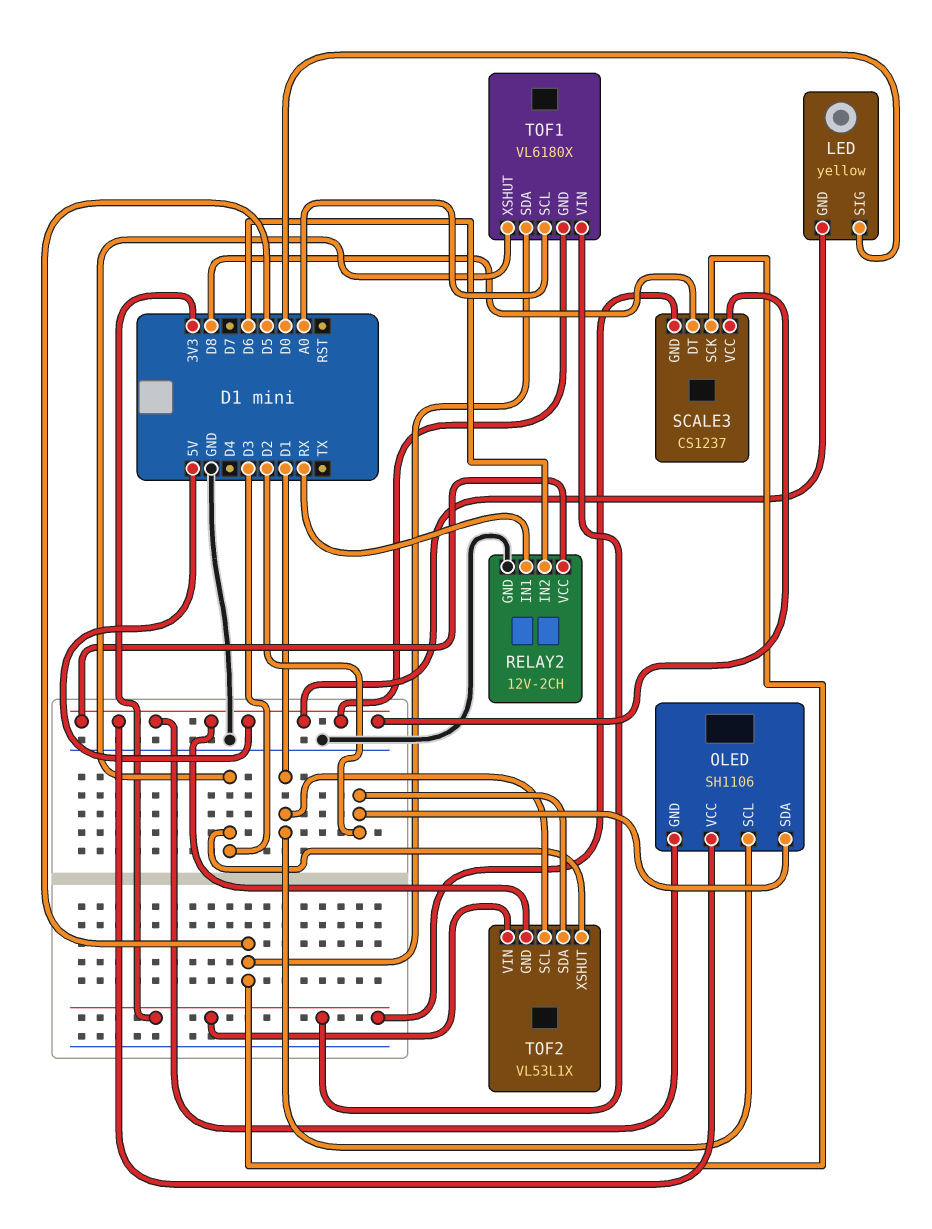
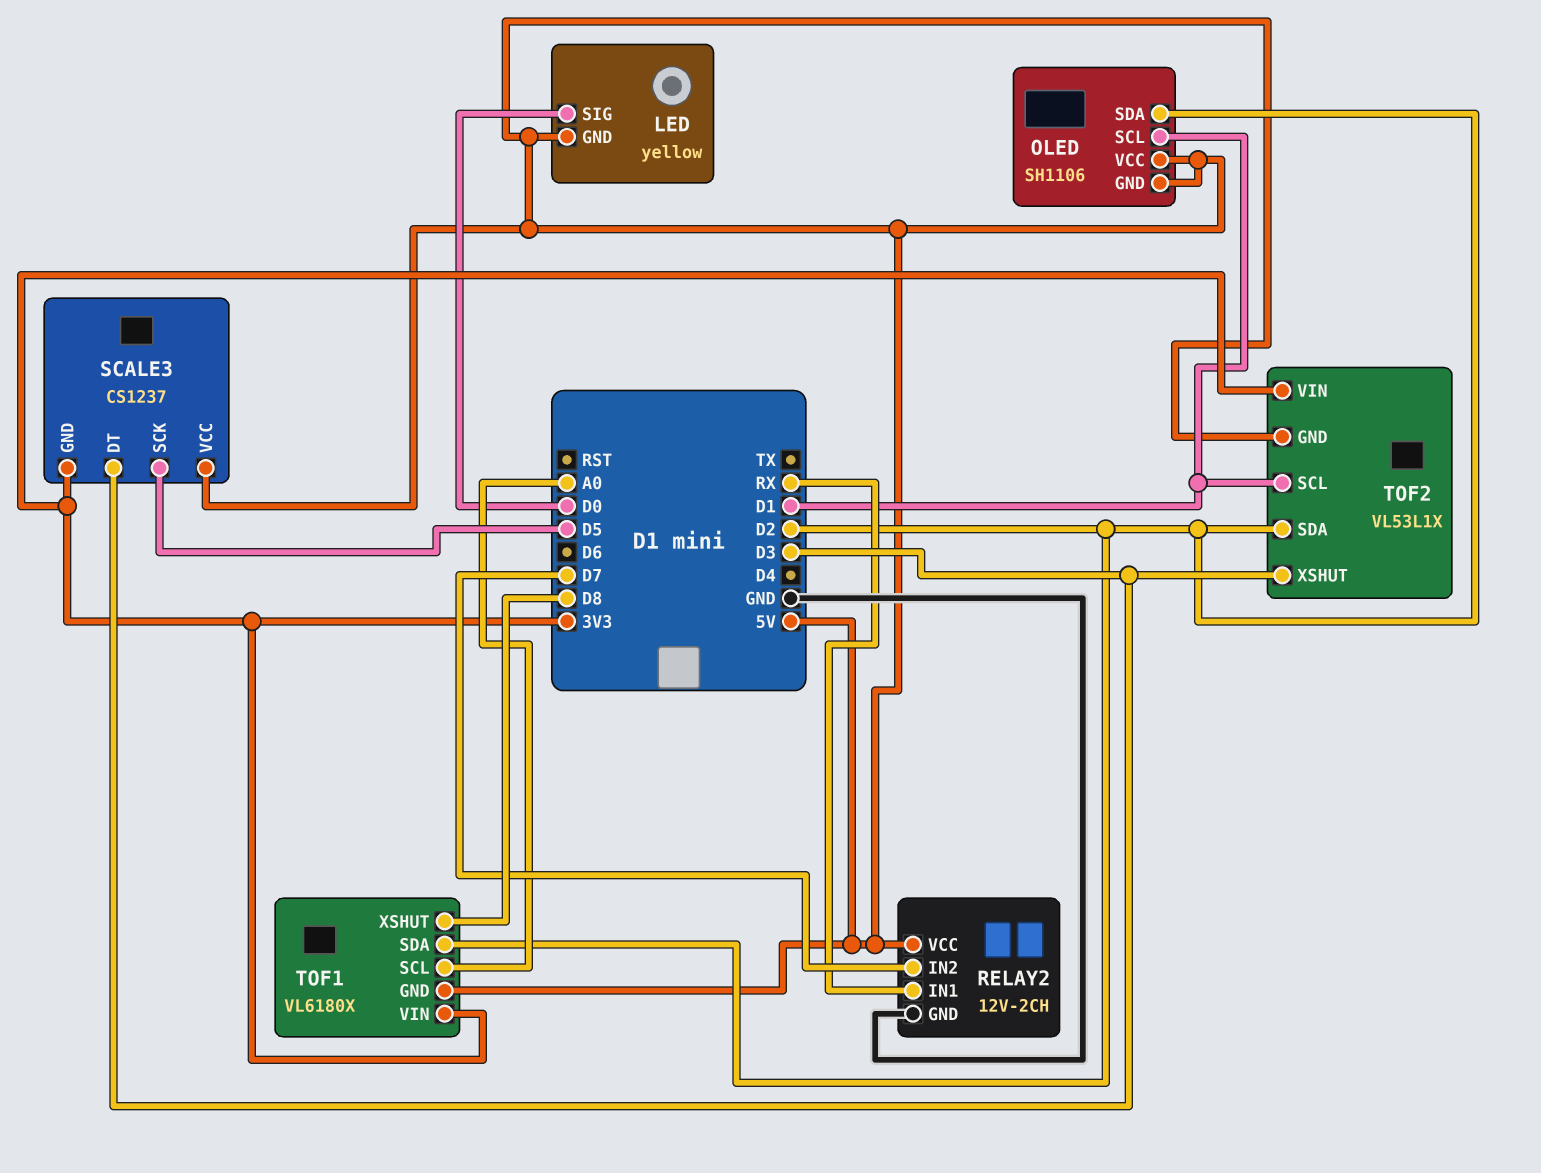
RELAY2 pin IN2: D6 -> D7
SCALE3 pin DT: D8 -> D3
TOF1 pin SDA: D5 -> D2
TOF1 pin XSHUT: D3 -> D8

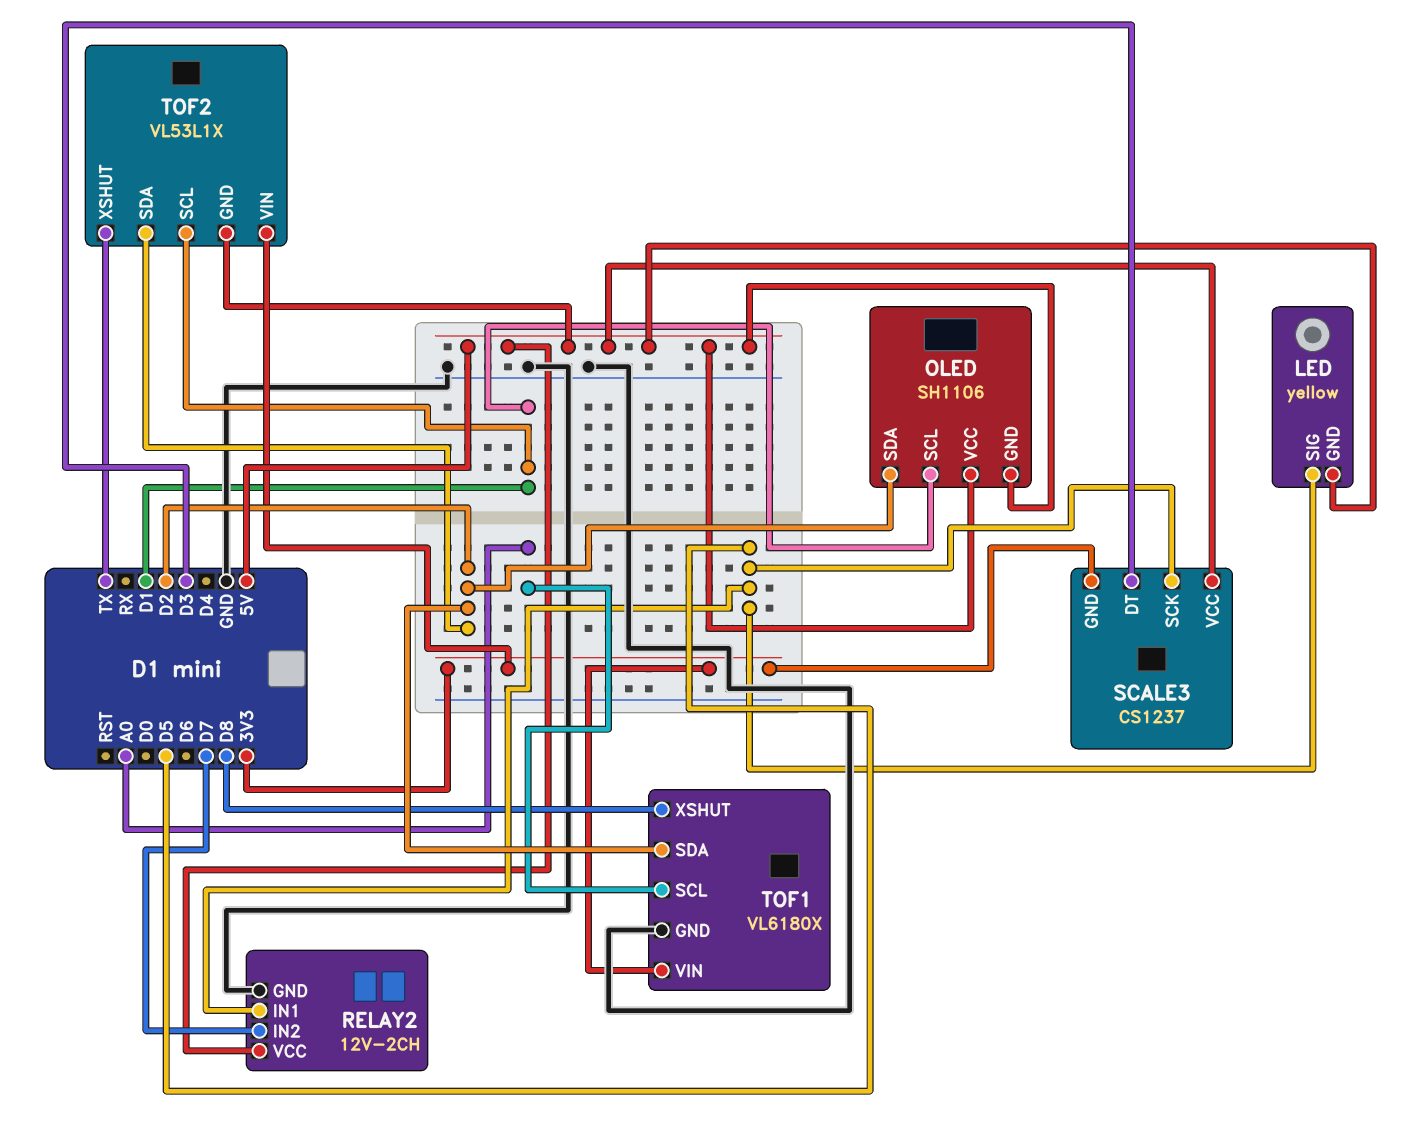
LED pin SIG: D0 -> D5
RELAY2 pin IN1: RX -> D5
TOF1 pin GND: 5V -> GND
TOF2 pin XSHUT: D3 -> TX

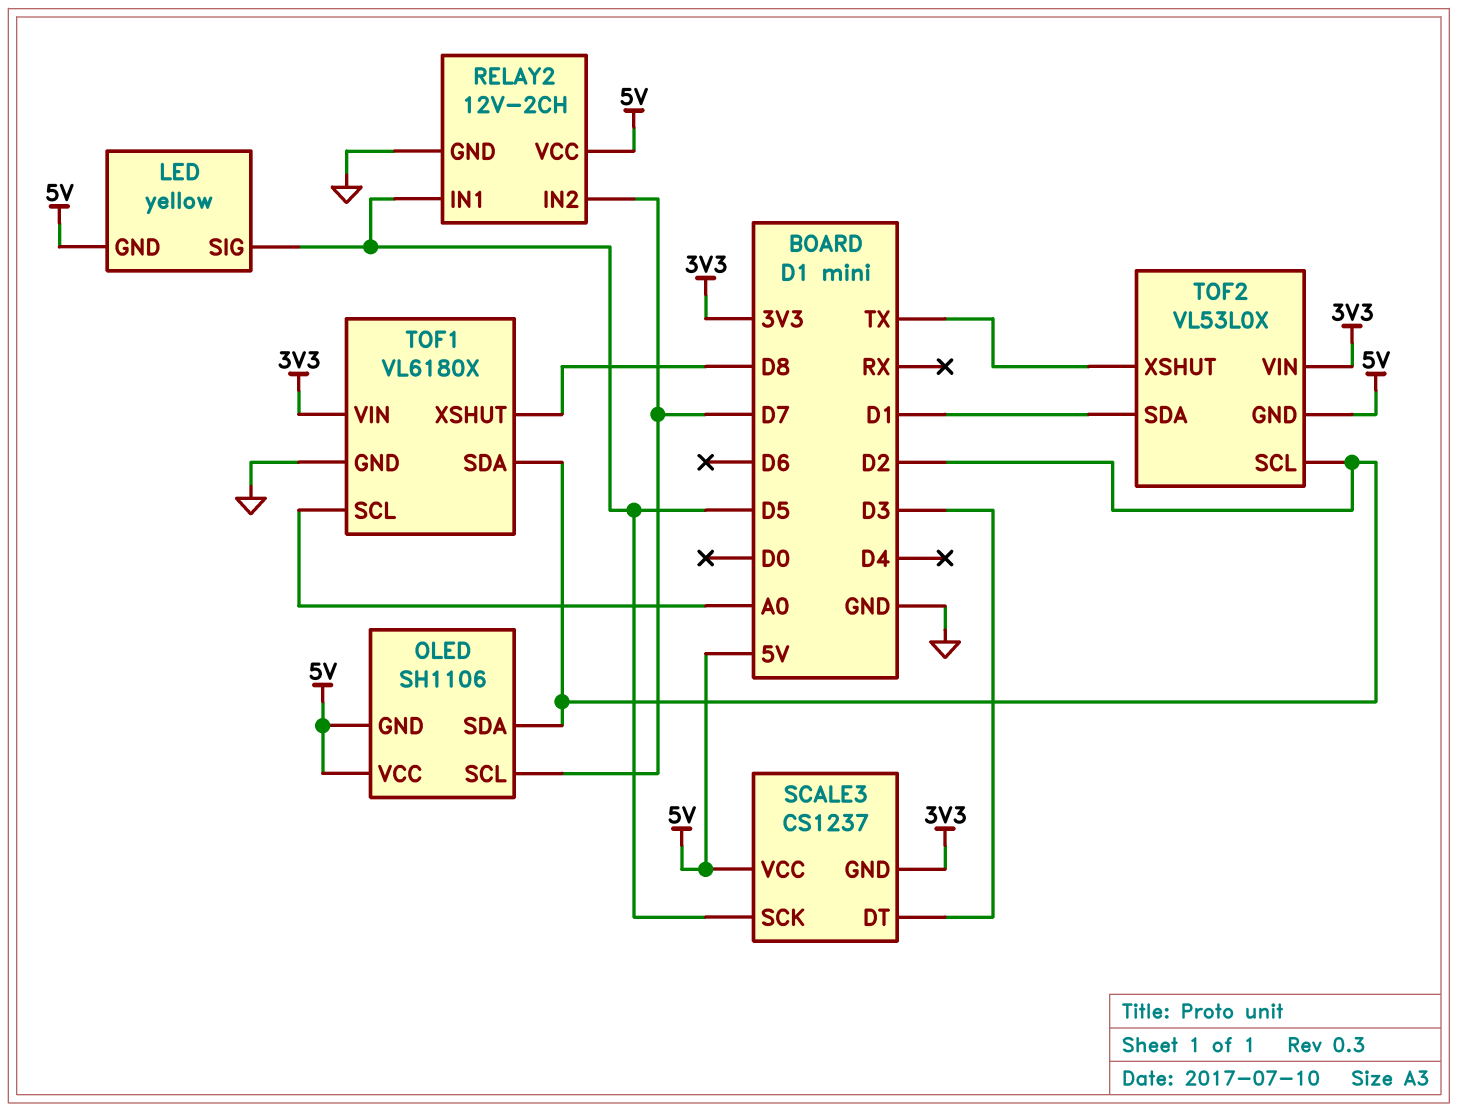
OLED pin SCL: D1 -> D7
TOF2: VL53L1X -> VL53L0X
TOF2 pin SCL: D1 -> D2
TOF2 pin SDA: D2 -> D1

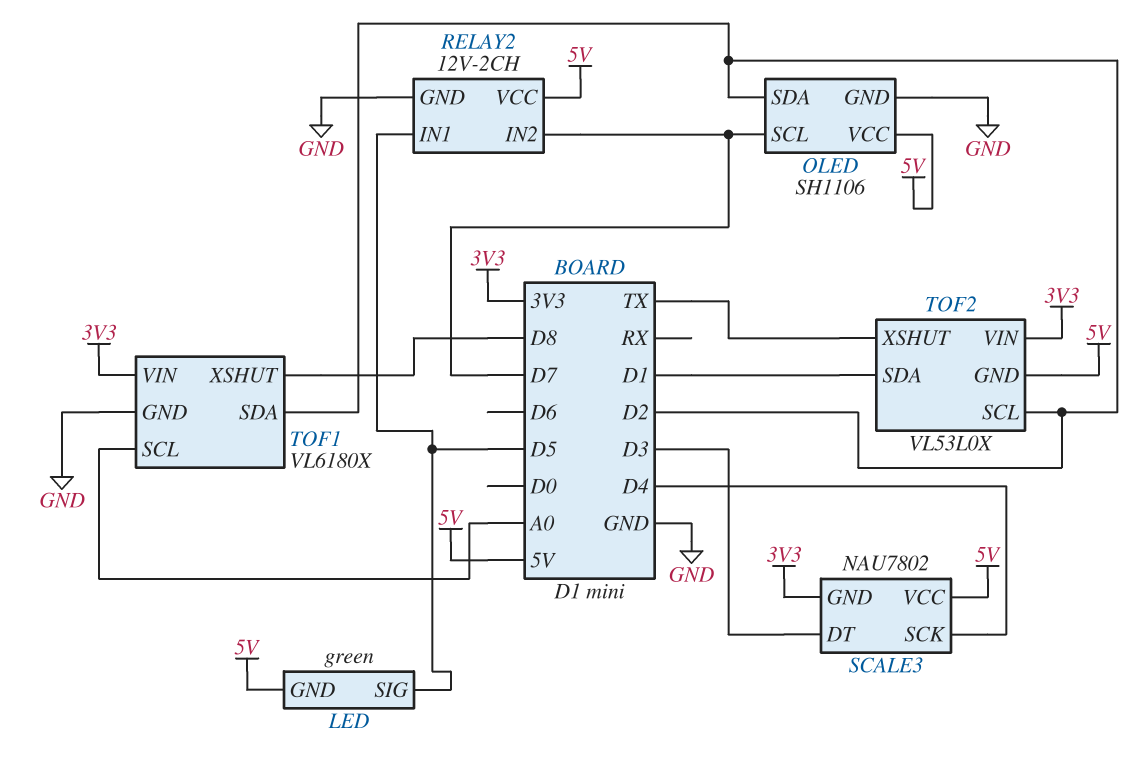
LED: yellow -> green
OLED pin GND: 5V -> GND
SCALE3: CS1237 -> NAU7802
SCALE3 pin SCK: D5 -> D4

